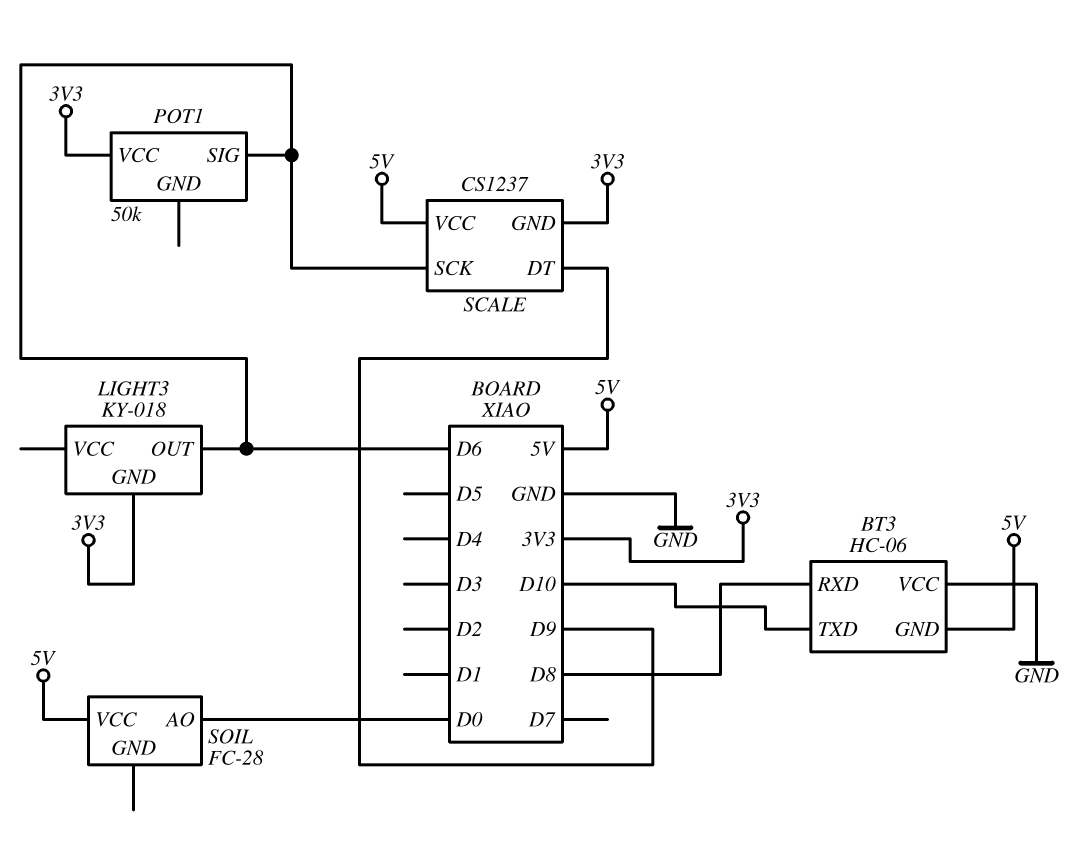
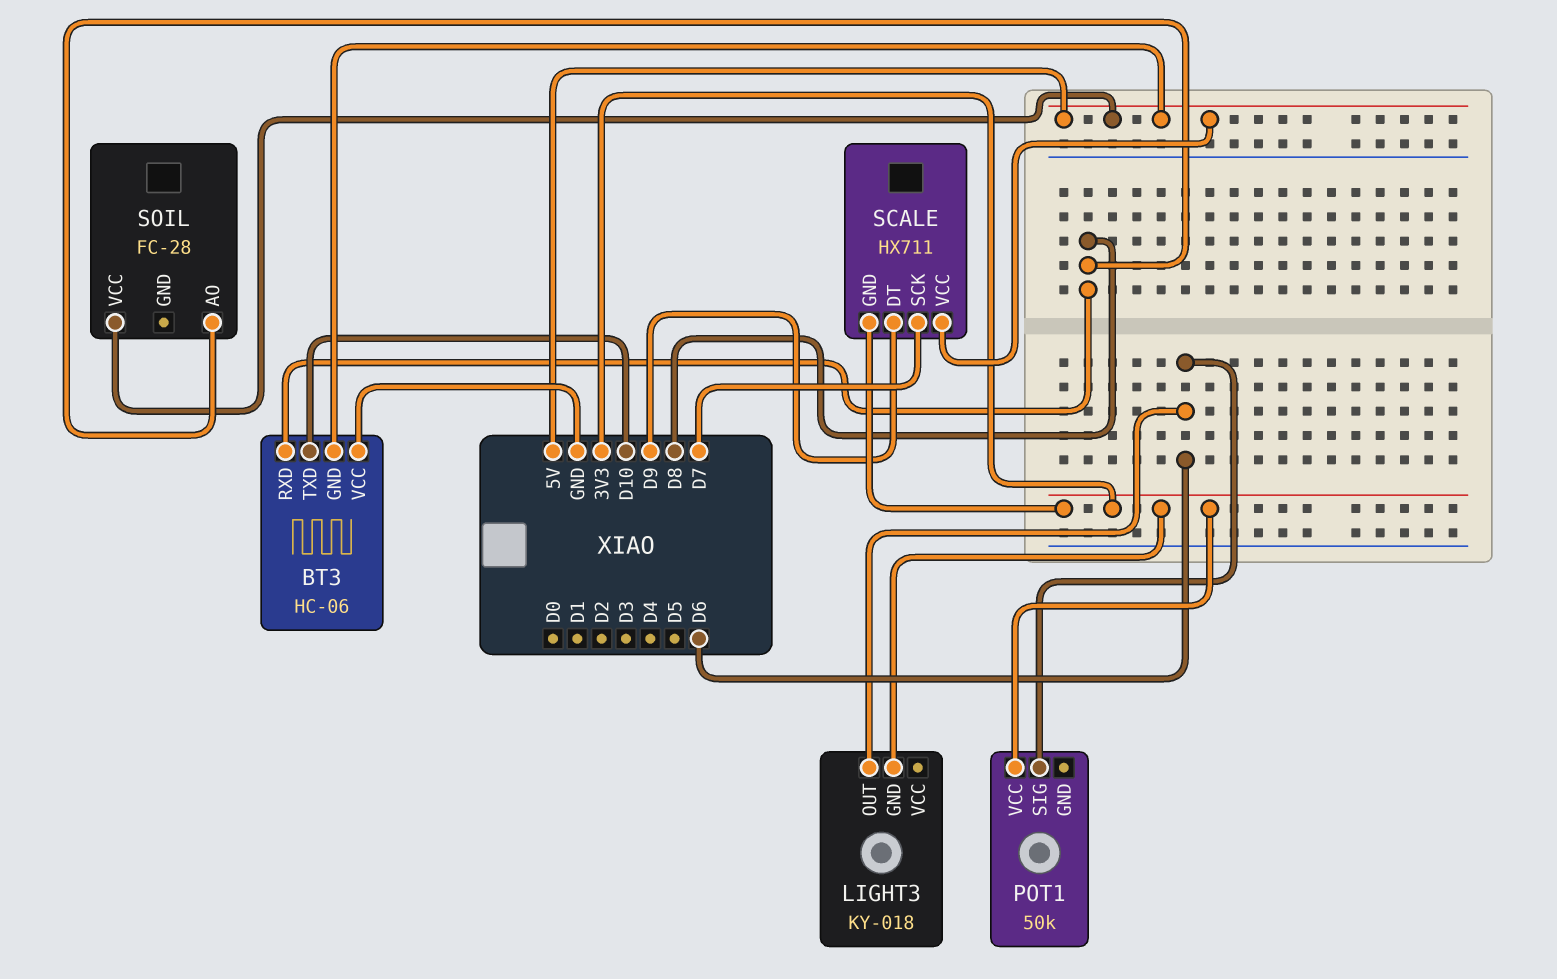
SCALE: CS1237 -> HX711
SCALE pin SCK: D6 -> D7
SOIL pin AO: D0 -> D8

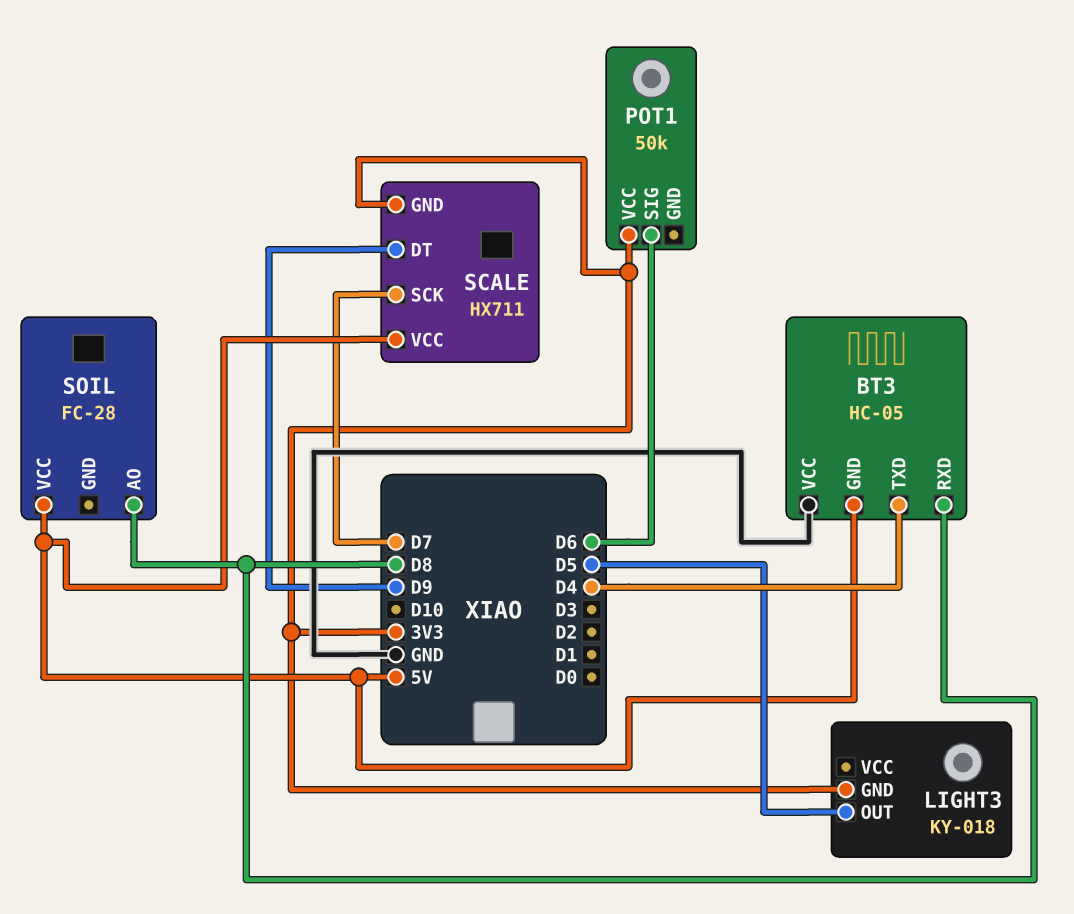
BT3: HC-06 -> HC-05
BT3 pin TXD: D10 -> D4
LIGHT3 pin OUT: D6 -> D5

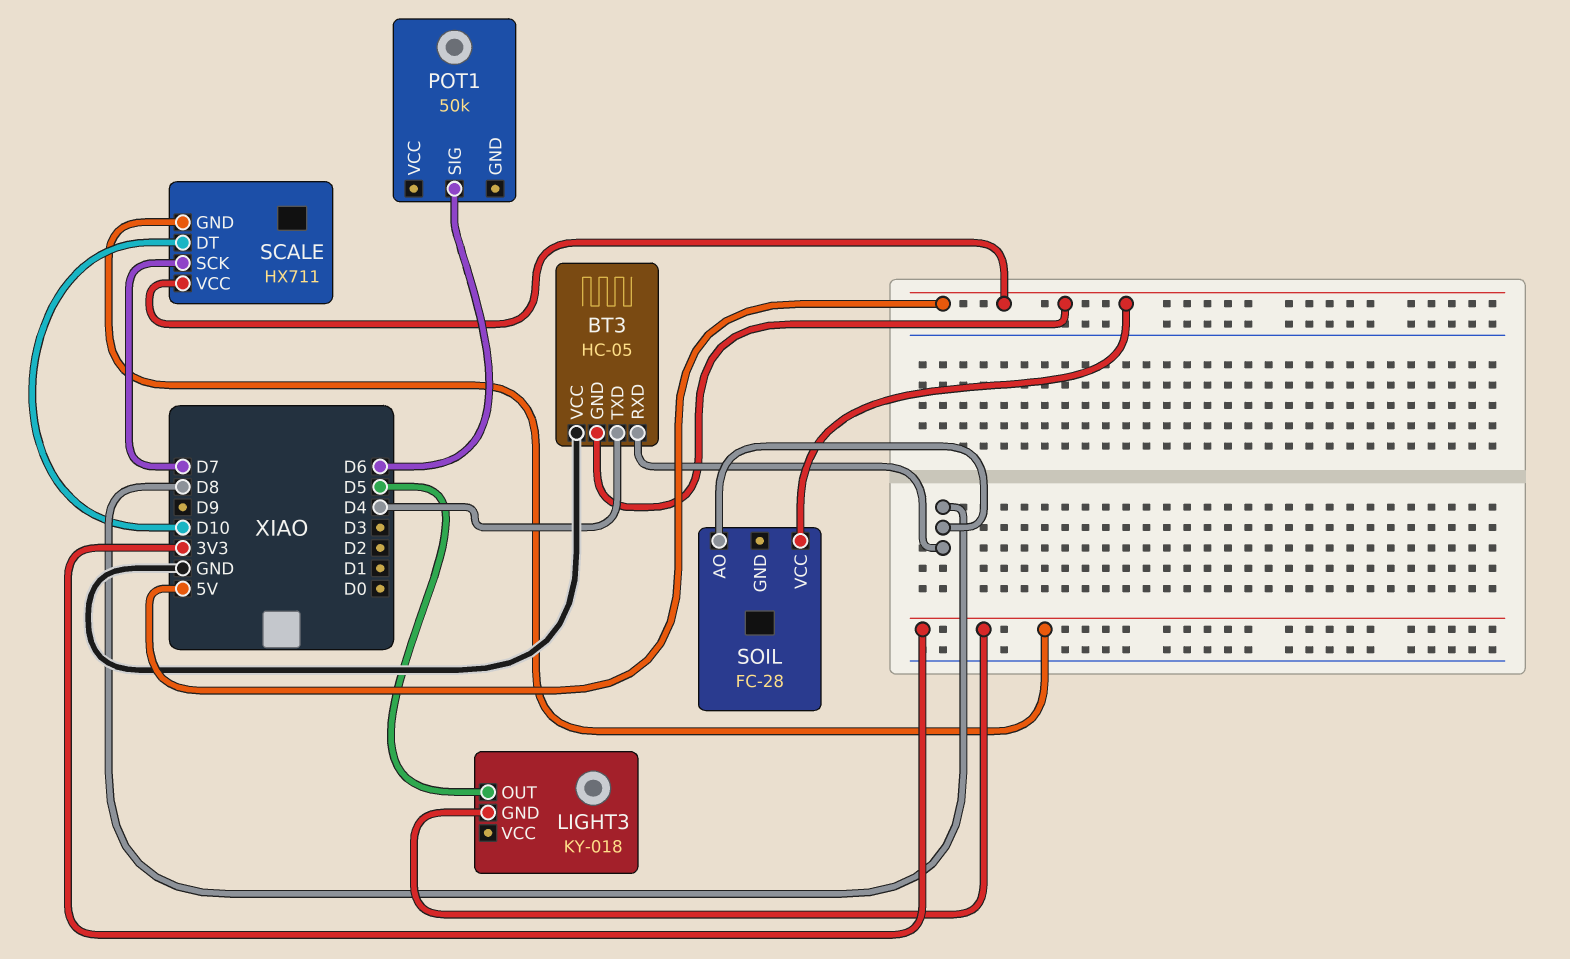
POT1 pin VCC: 3V3 -> none
SCALE pin DT: D9 -> D10

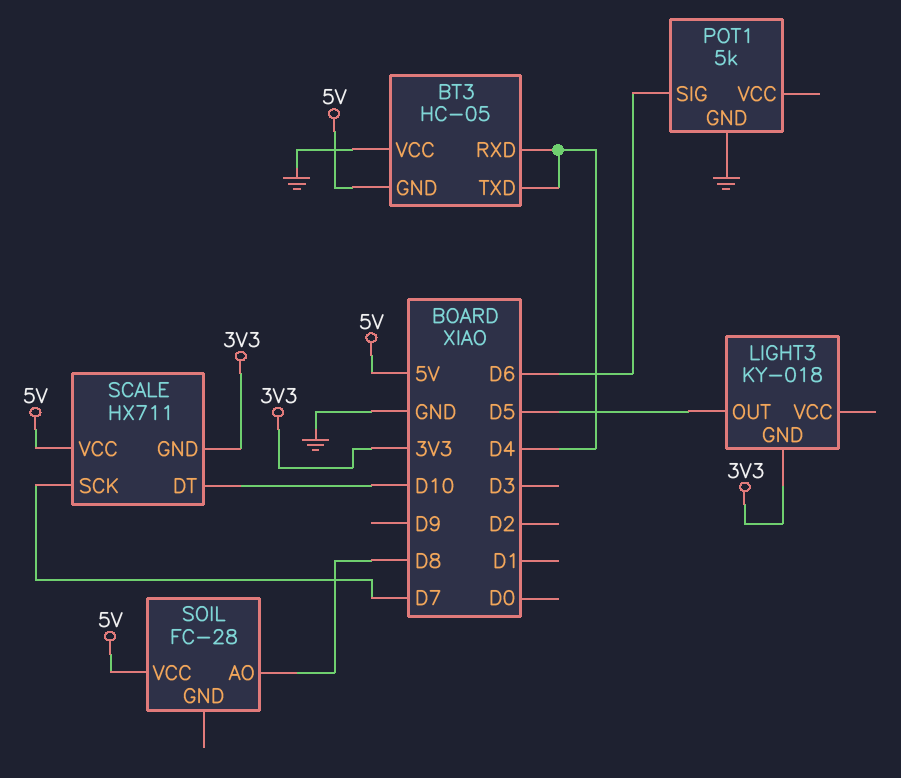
BT3 pin RXD: D8 -> D4
POT1: 50k -> 5k
POT1 pin GND: none -> GND

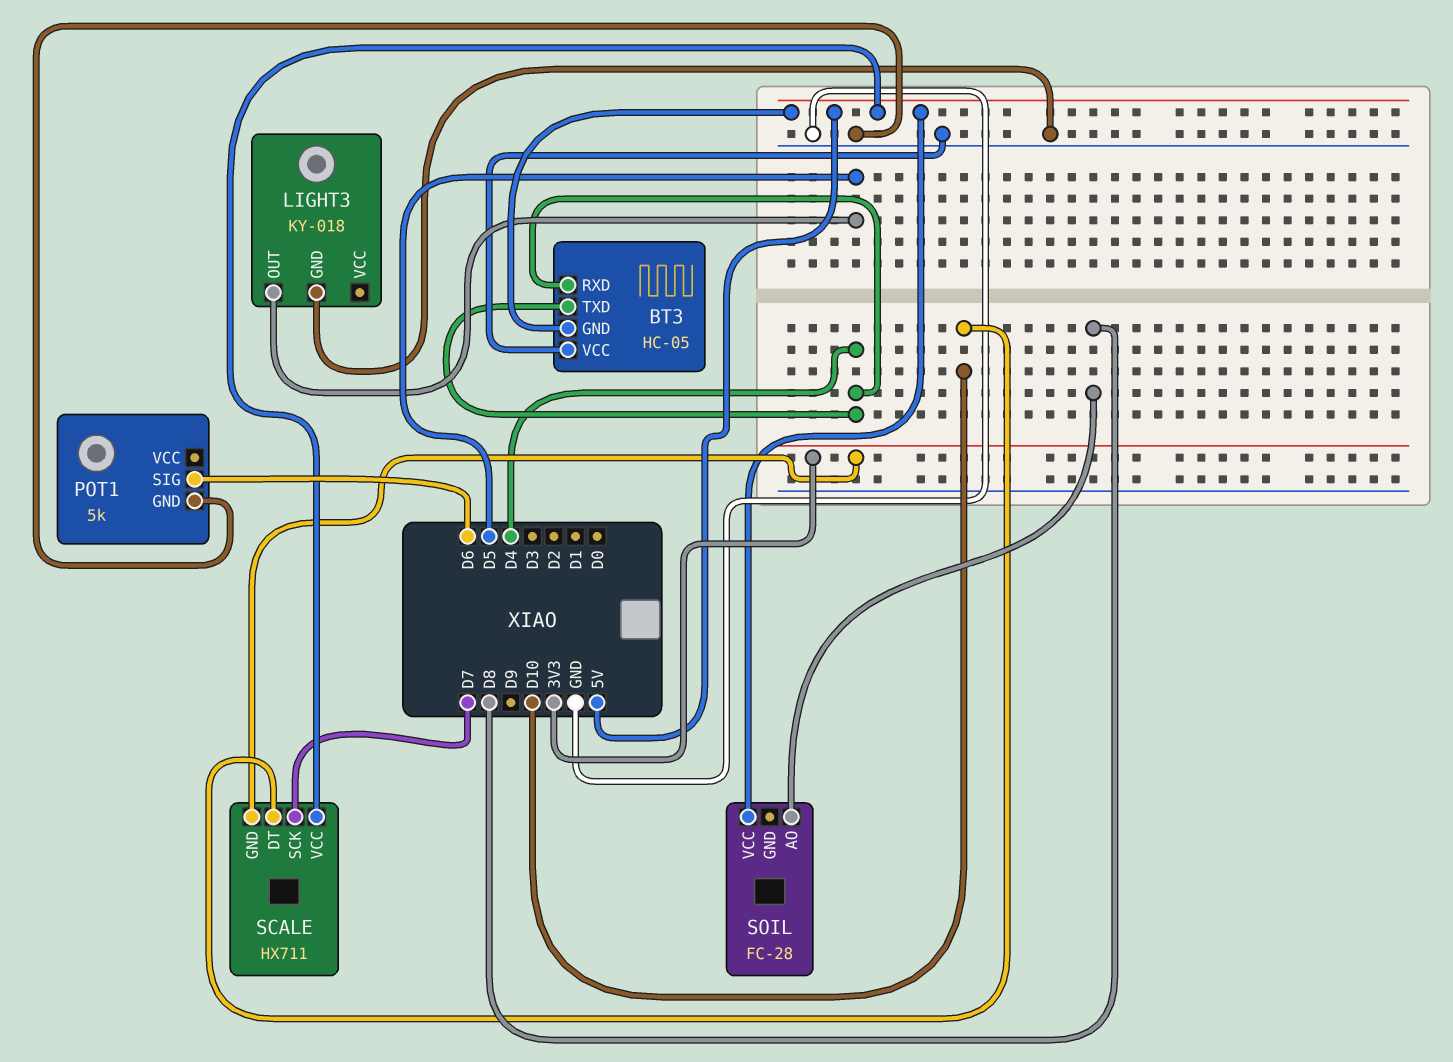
LIGHT3 pin GND: 3V3 -> GND

